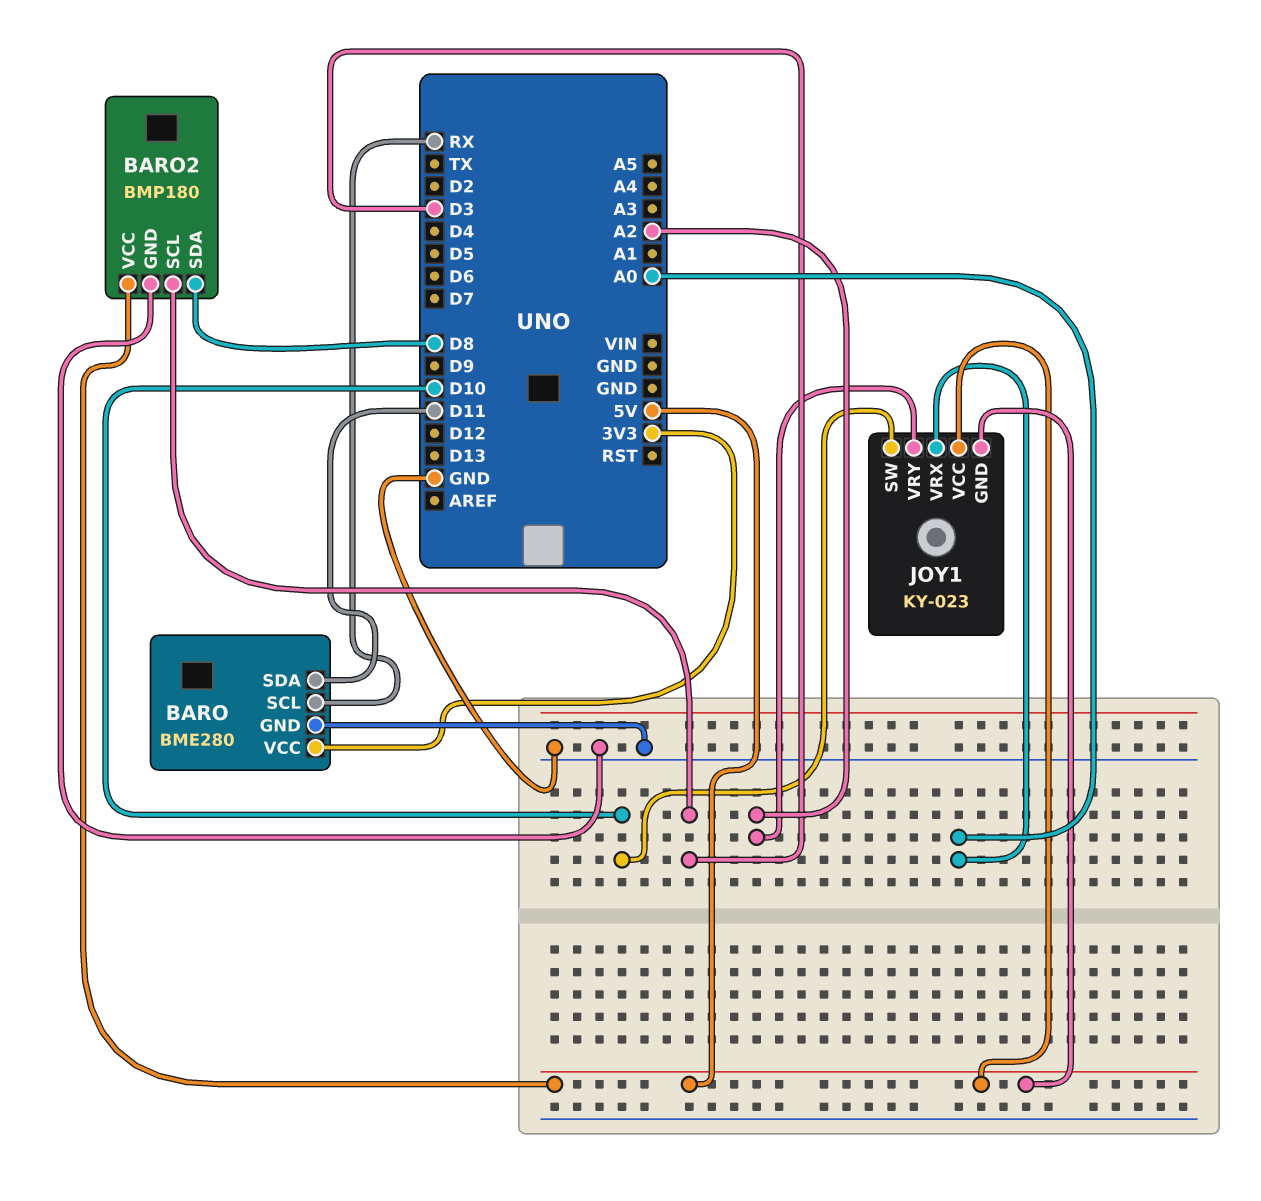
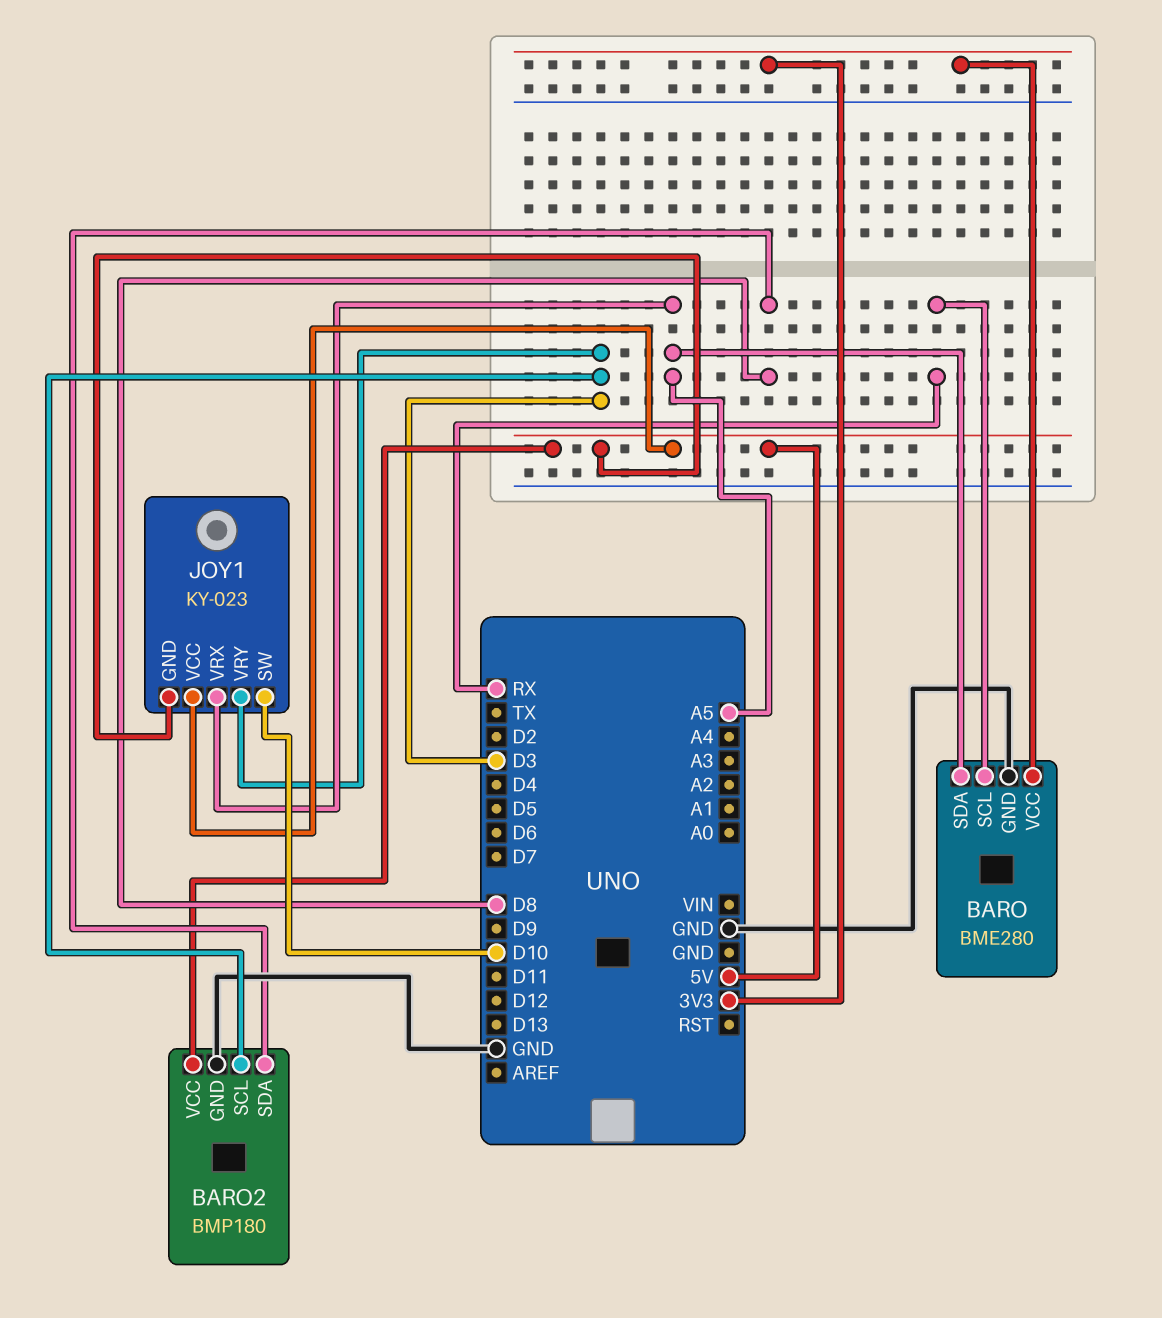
BARO pin SDA: D11 -> A5
JOY1 pin VRX: A0 -> A5
JOY1 pin VRY: A2 -> D3

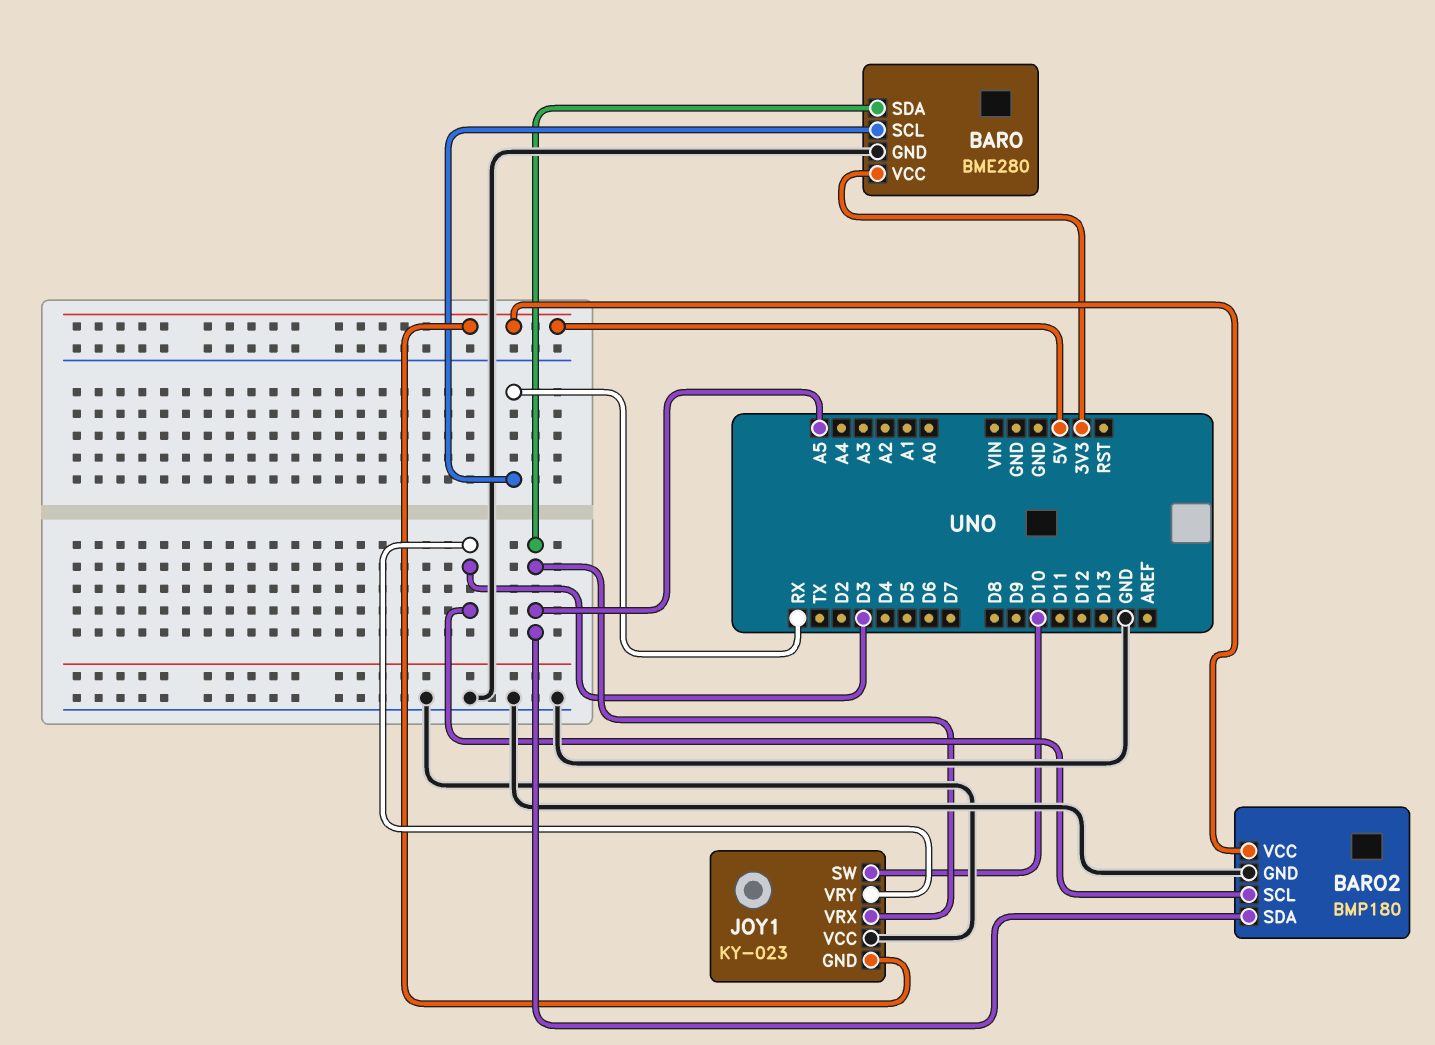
BARO2 pin SDA: D8 -> A5
JOY1 pin VCC: 5V -> GND

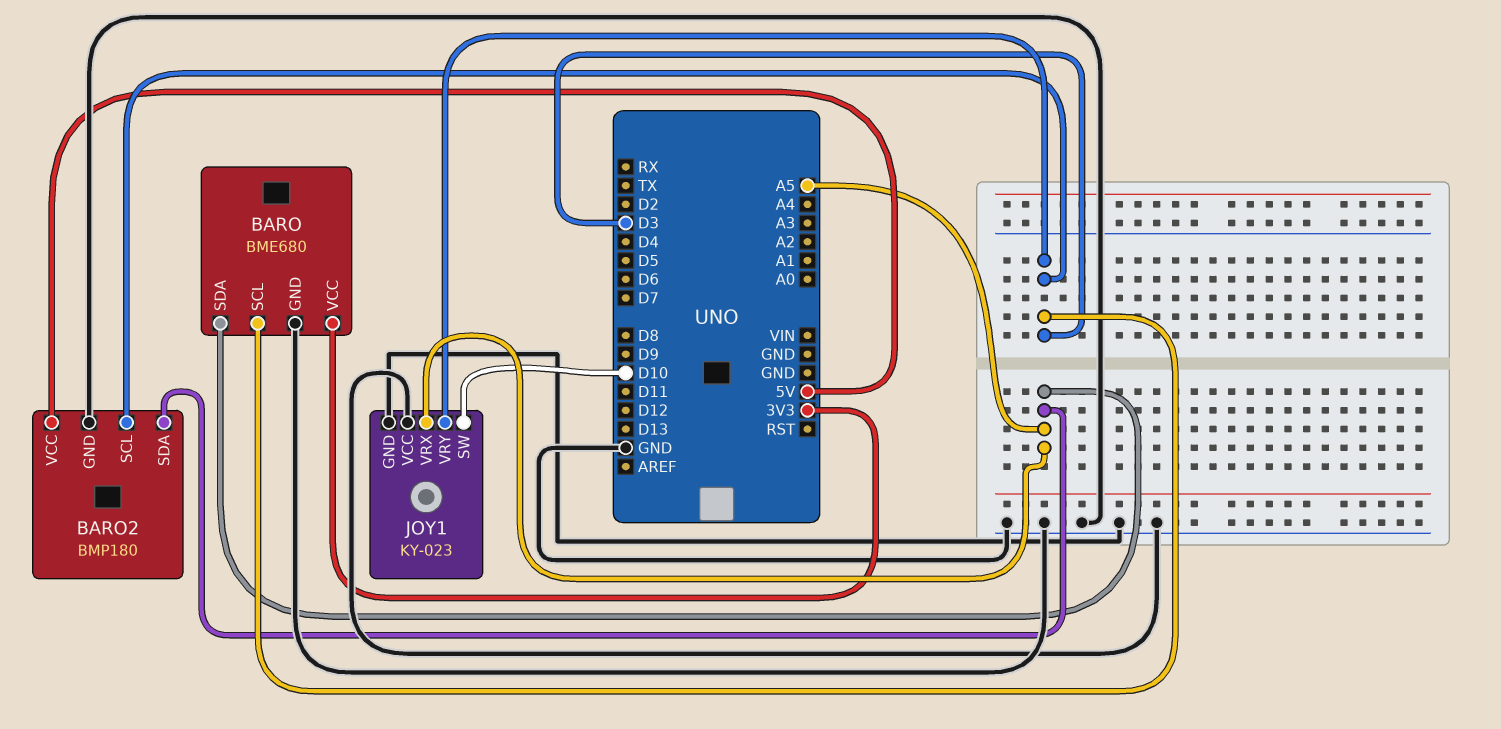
BARO: BME280 -> BME680
BARO pin SCL: RX -> D3
JOY1 pin GND: 5V -> GND

